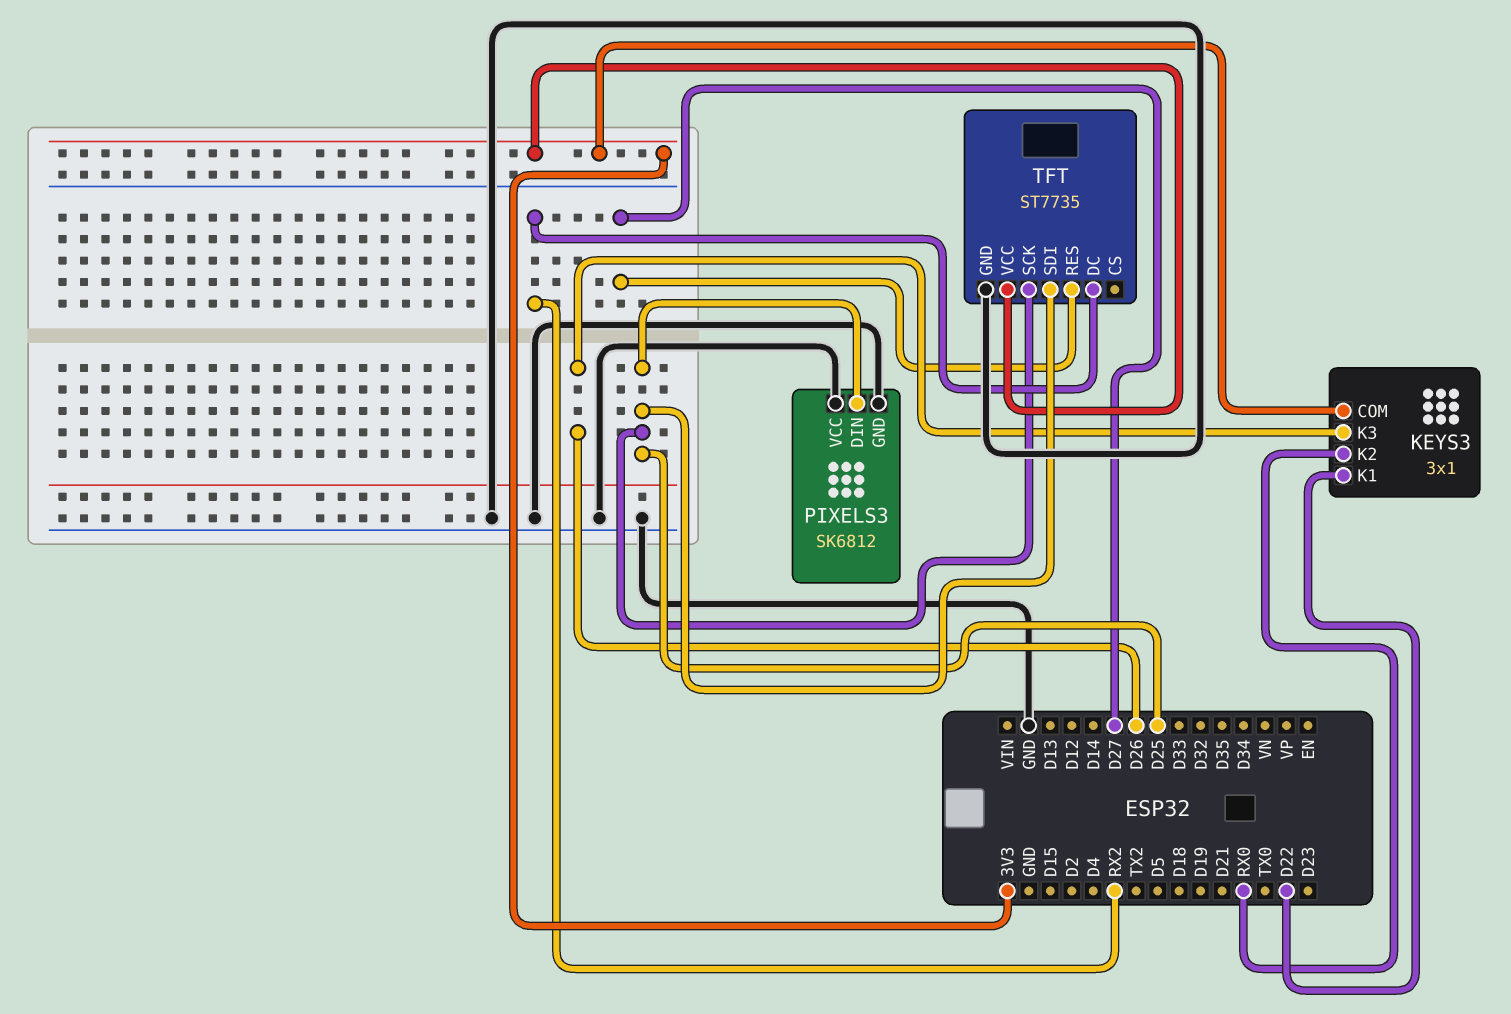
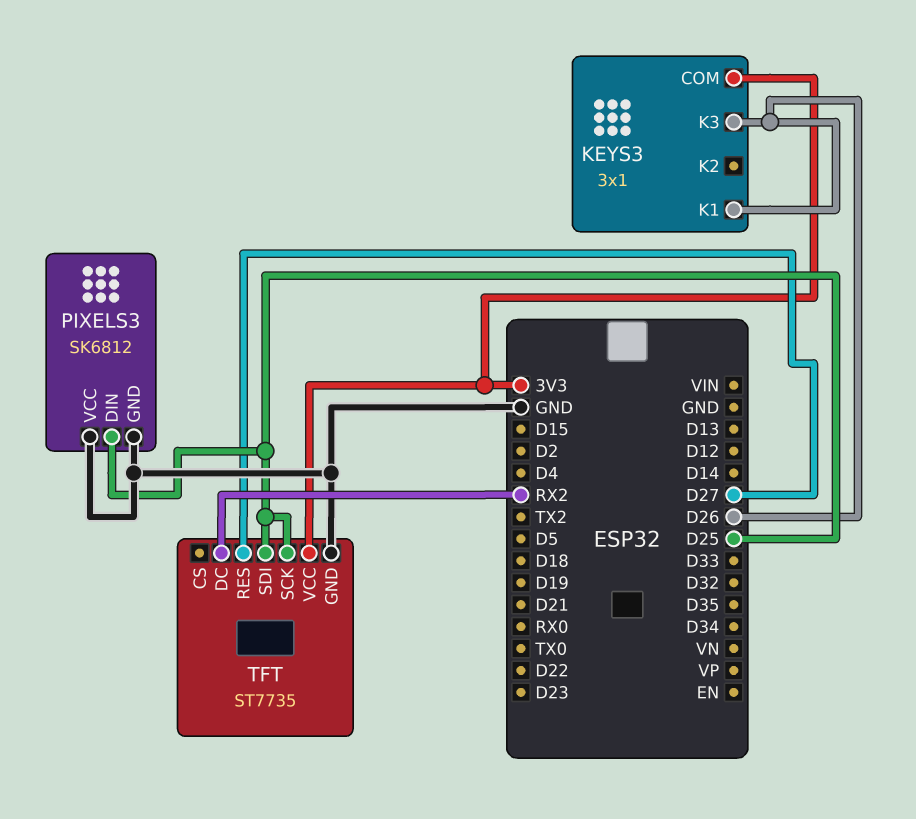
KEYS3 pin K1: D22 -> D26
KEYS3 pin K2: RX0 -> none

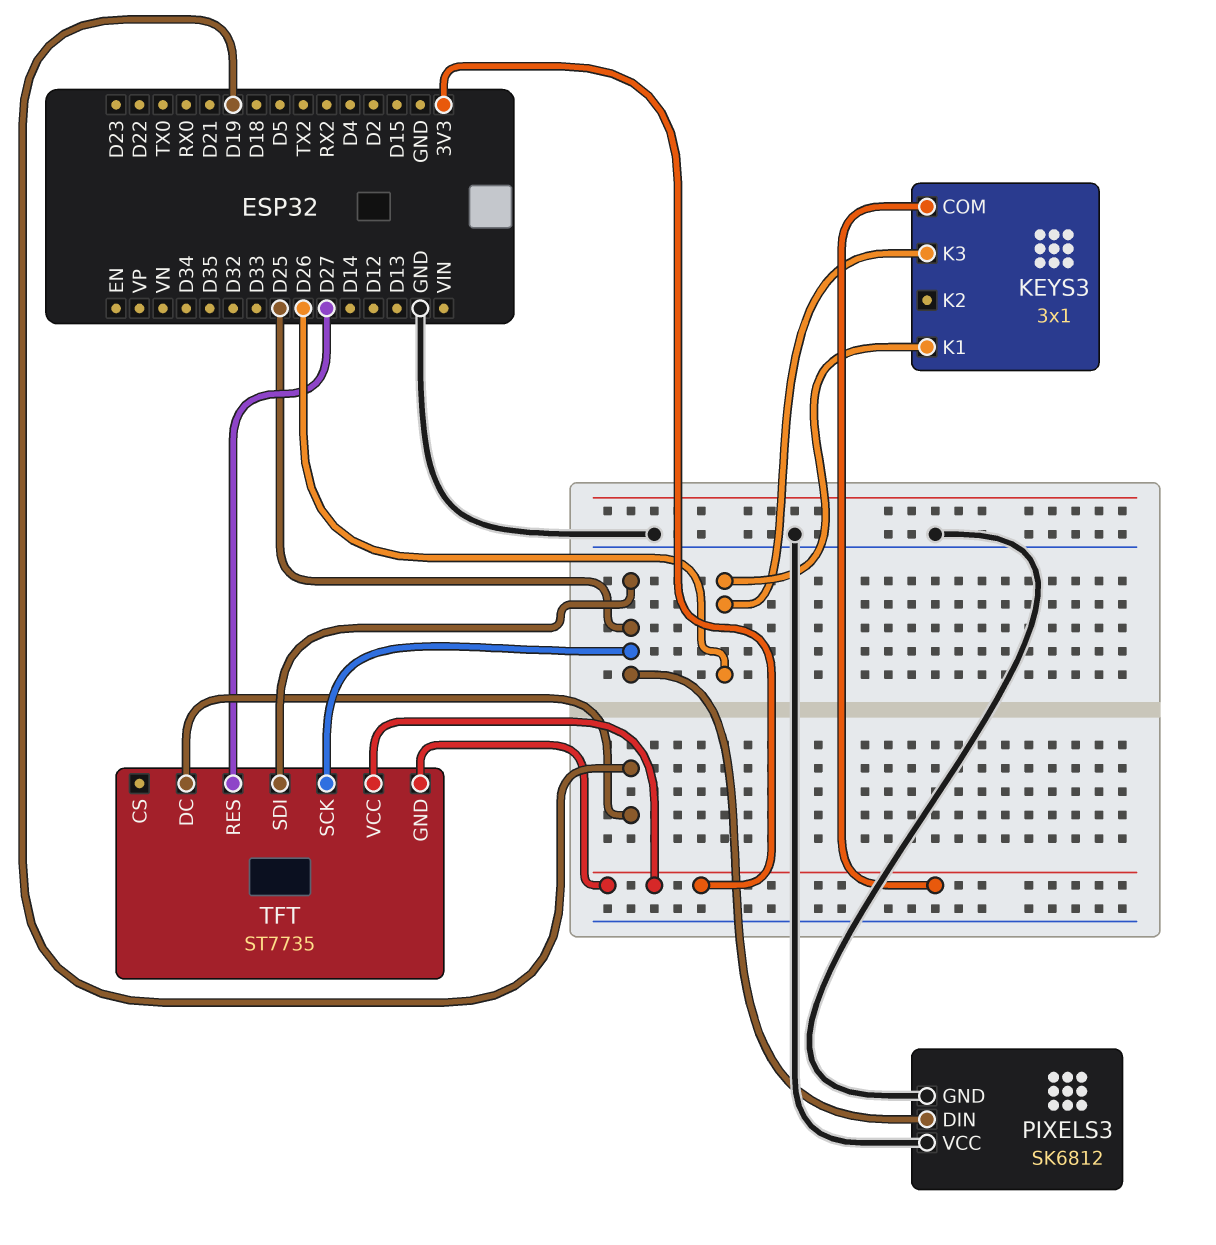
TFT pin DC: RX2 -> D19
TFT pin GND: GND -> 3V3

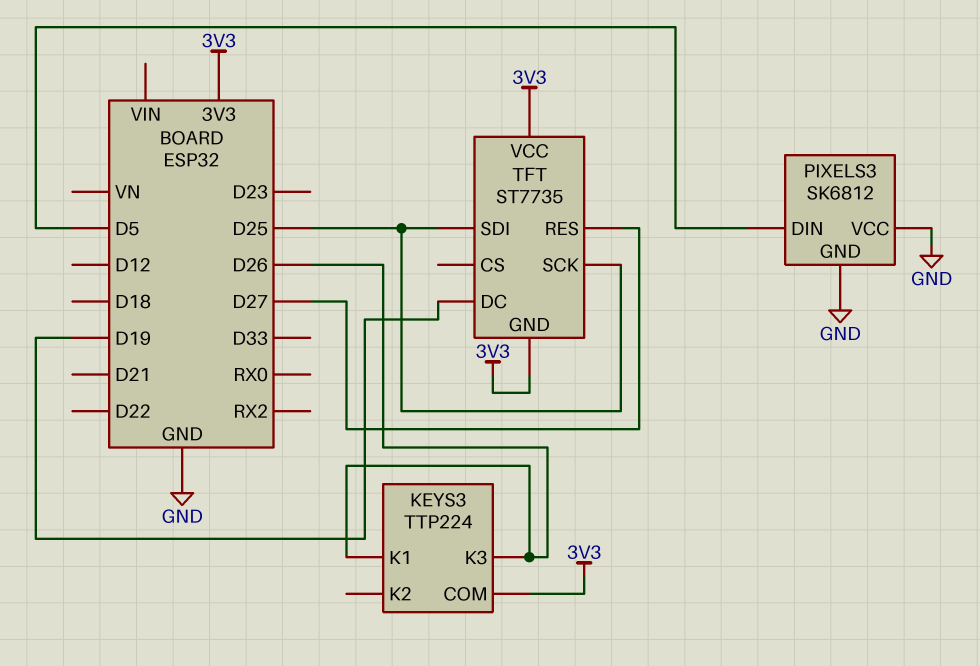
KEYS3: 3x1 -> TTP224
PIXELS3 pin DIN: D25 -> D5

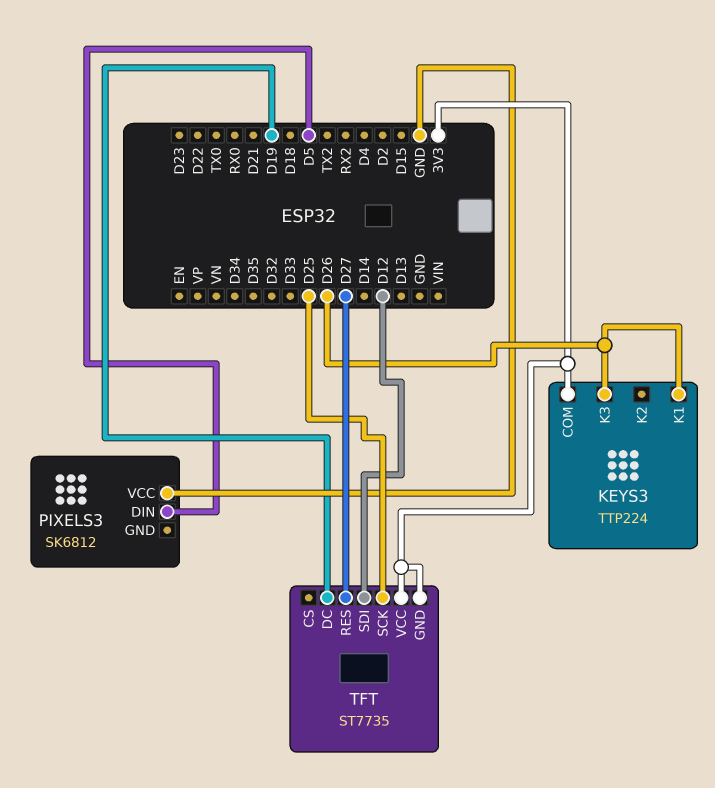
PIXELS3 pin GND: GND -> none
TFT pin SDI: D25 -> D12

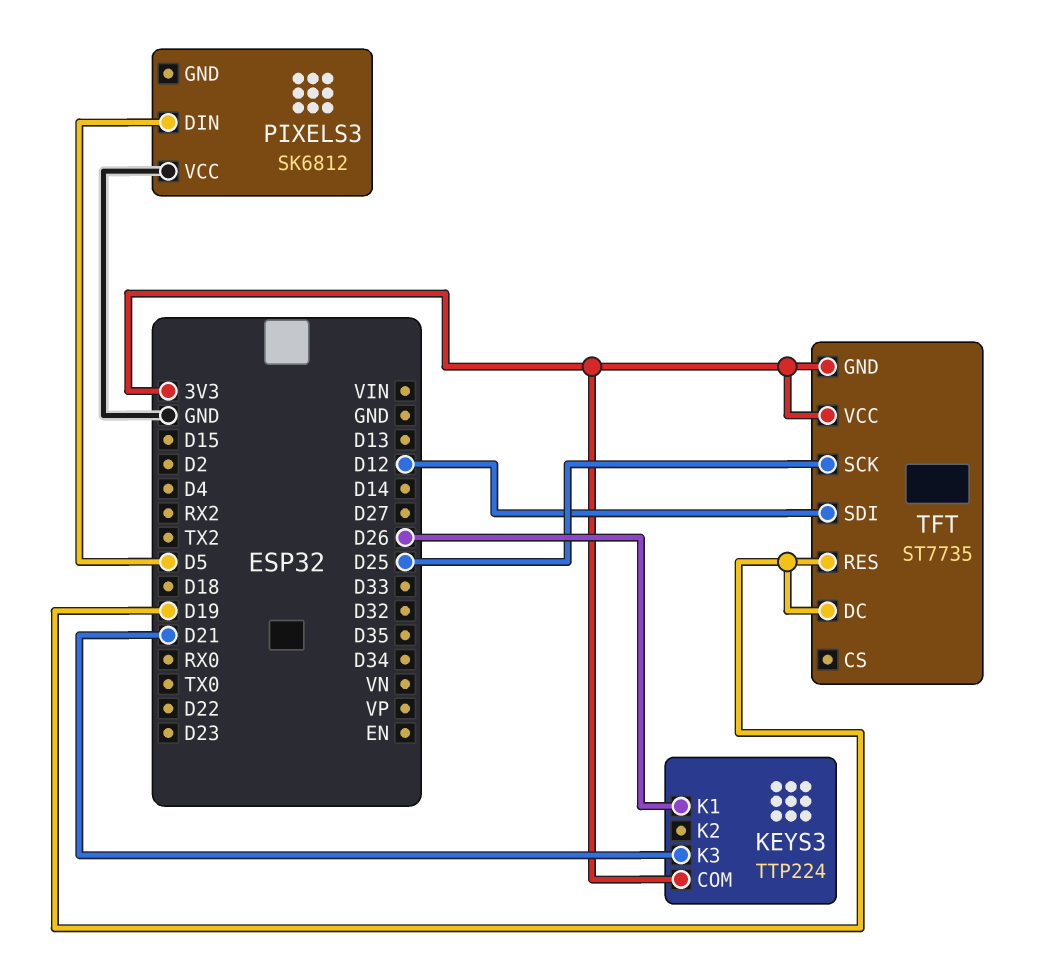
KEYS3 pin K3: D26 -> D21
TFT pin RES: D27 -> D19

